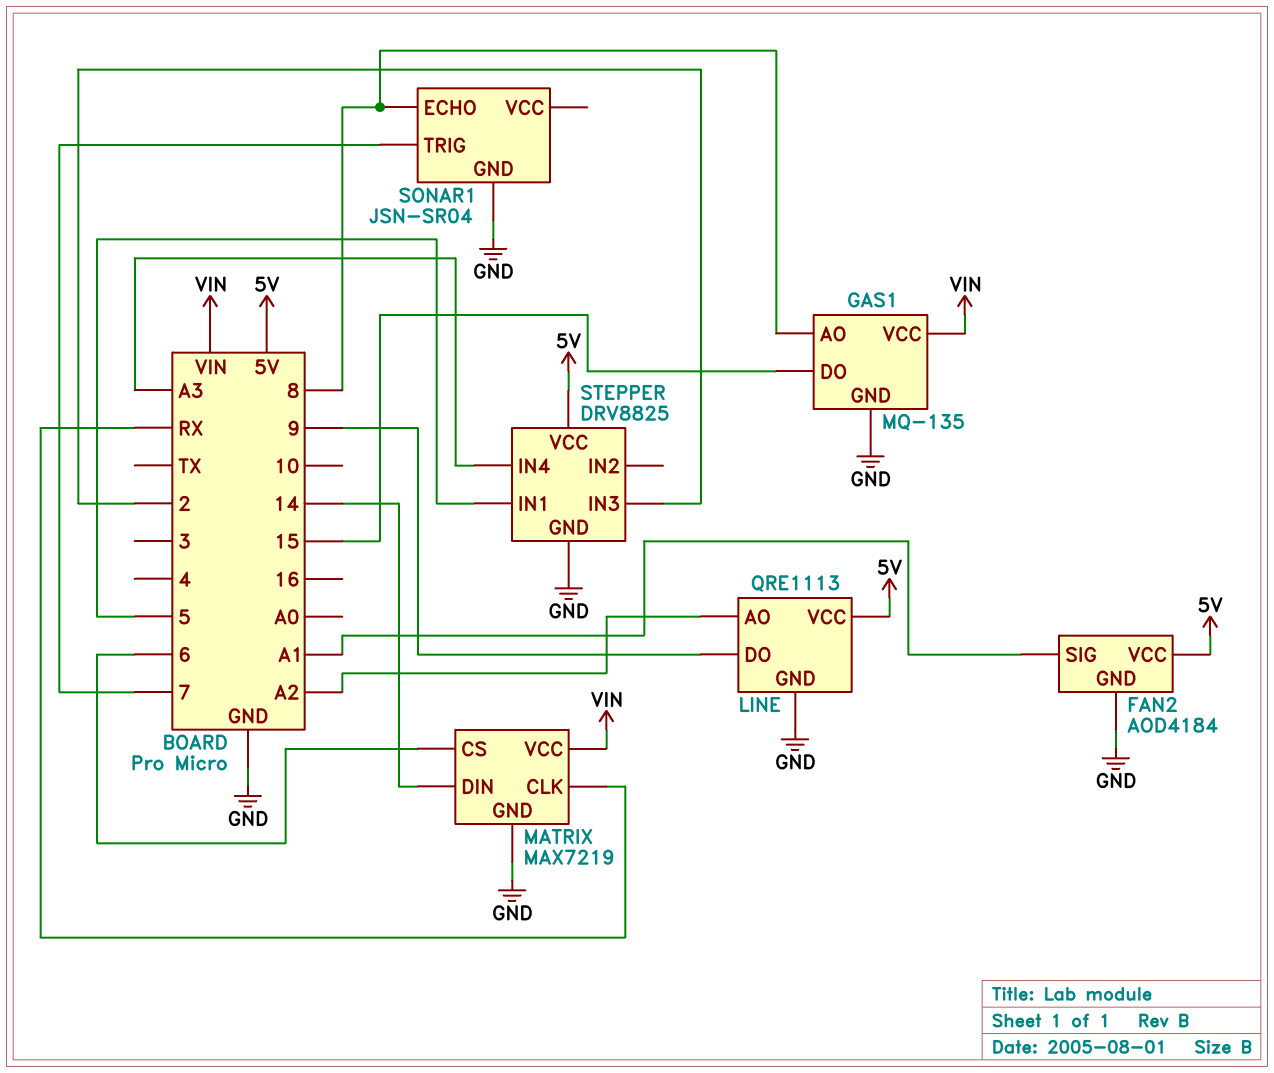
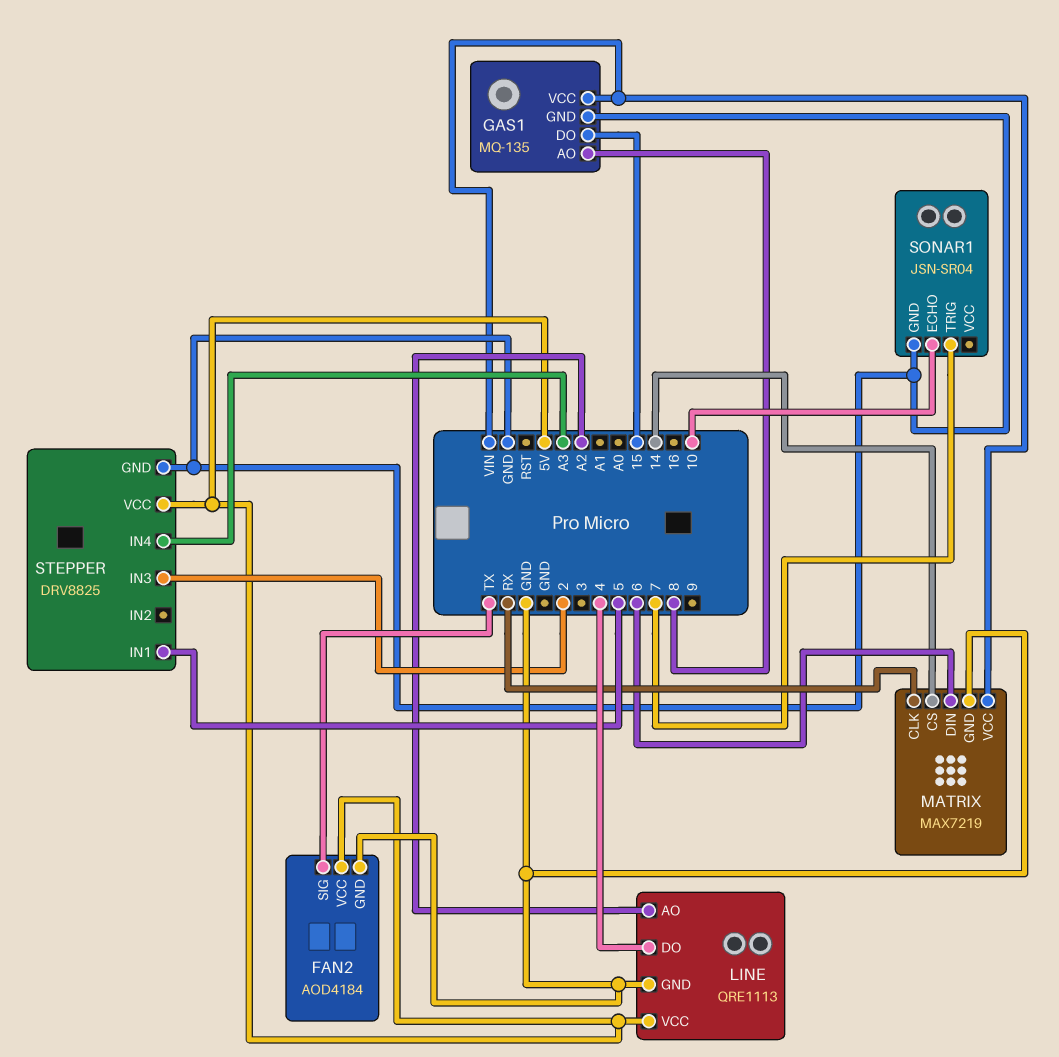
FAN2 pin SIG: A1 -> TX
LINE pin DO: 9 -> 4
MATRIX pin CS: 6 -> 14
MATRIX pin DIN: 14 -> 6
SONAR1 pin ECHO: 8 -> 10

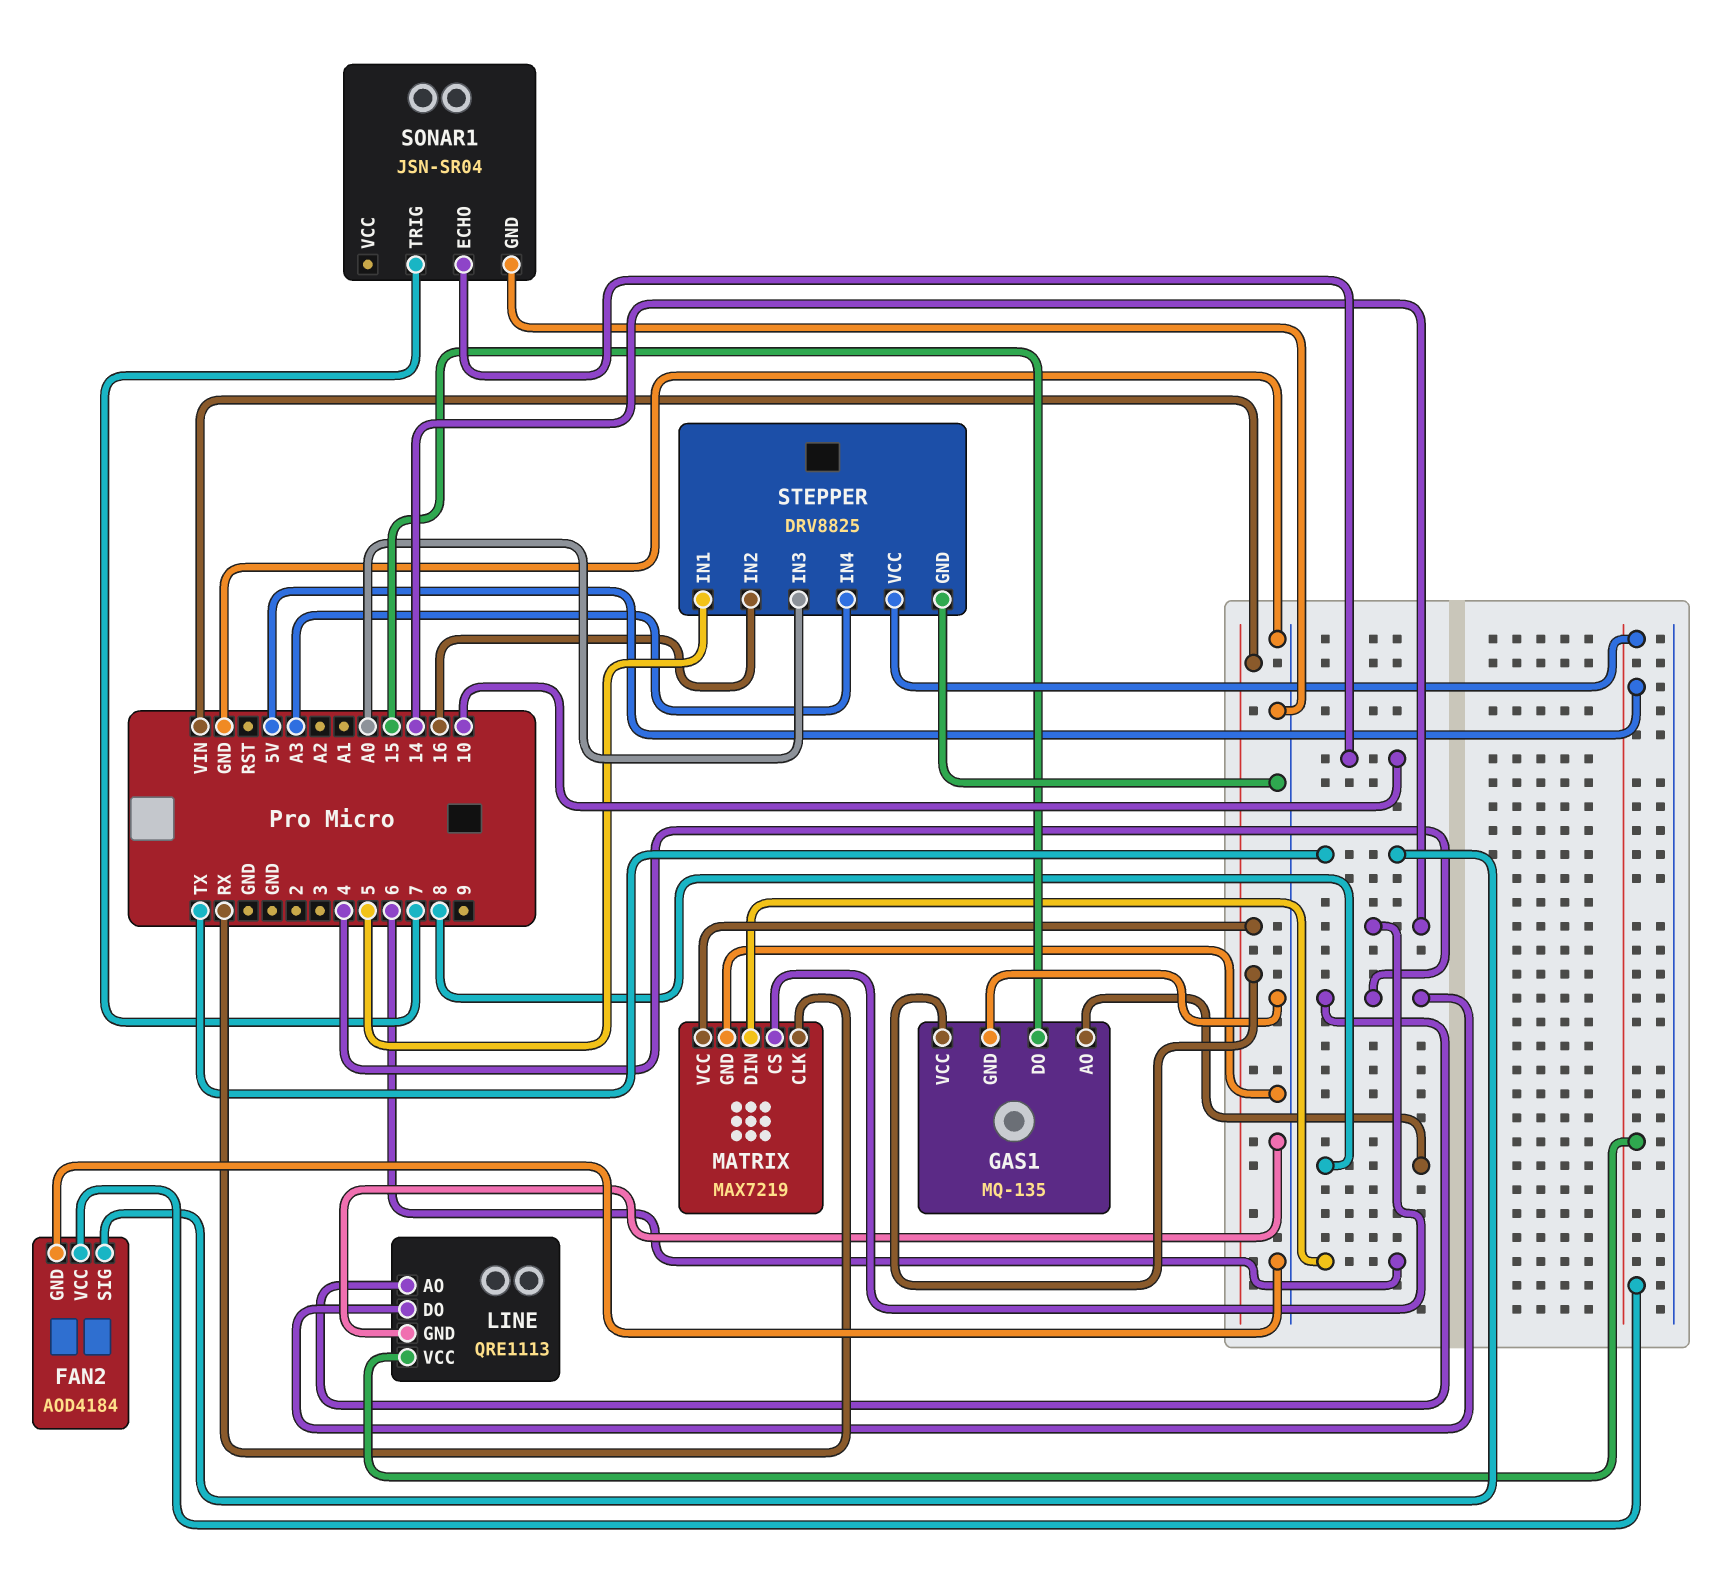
LINE pin AO: A2 -> 4
STEPPER pin IN2: none -> 16
STEPPER pin IN3: 2 -> A0

